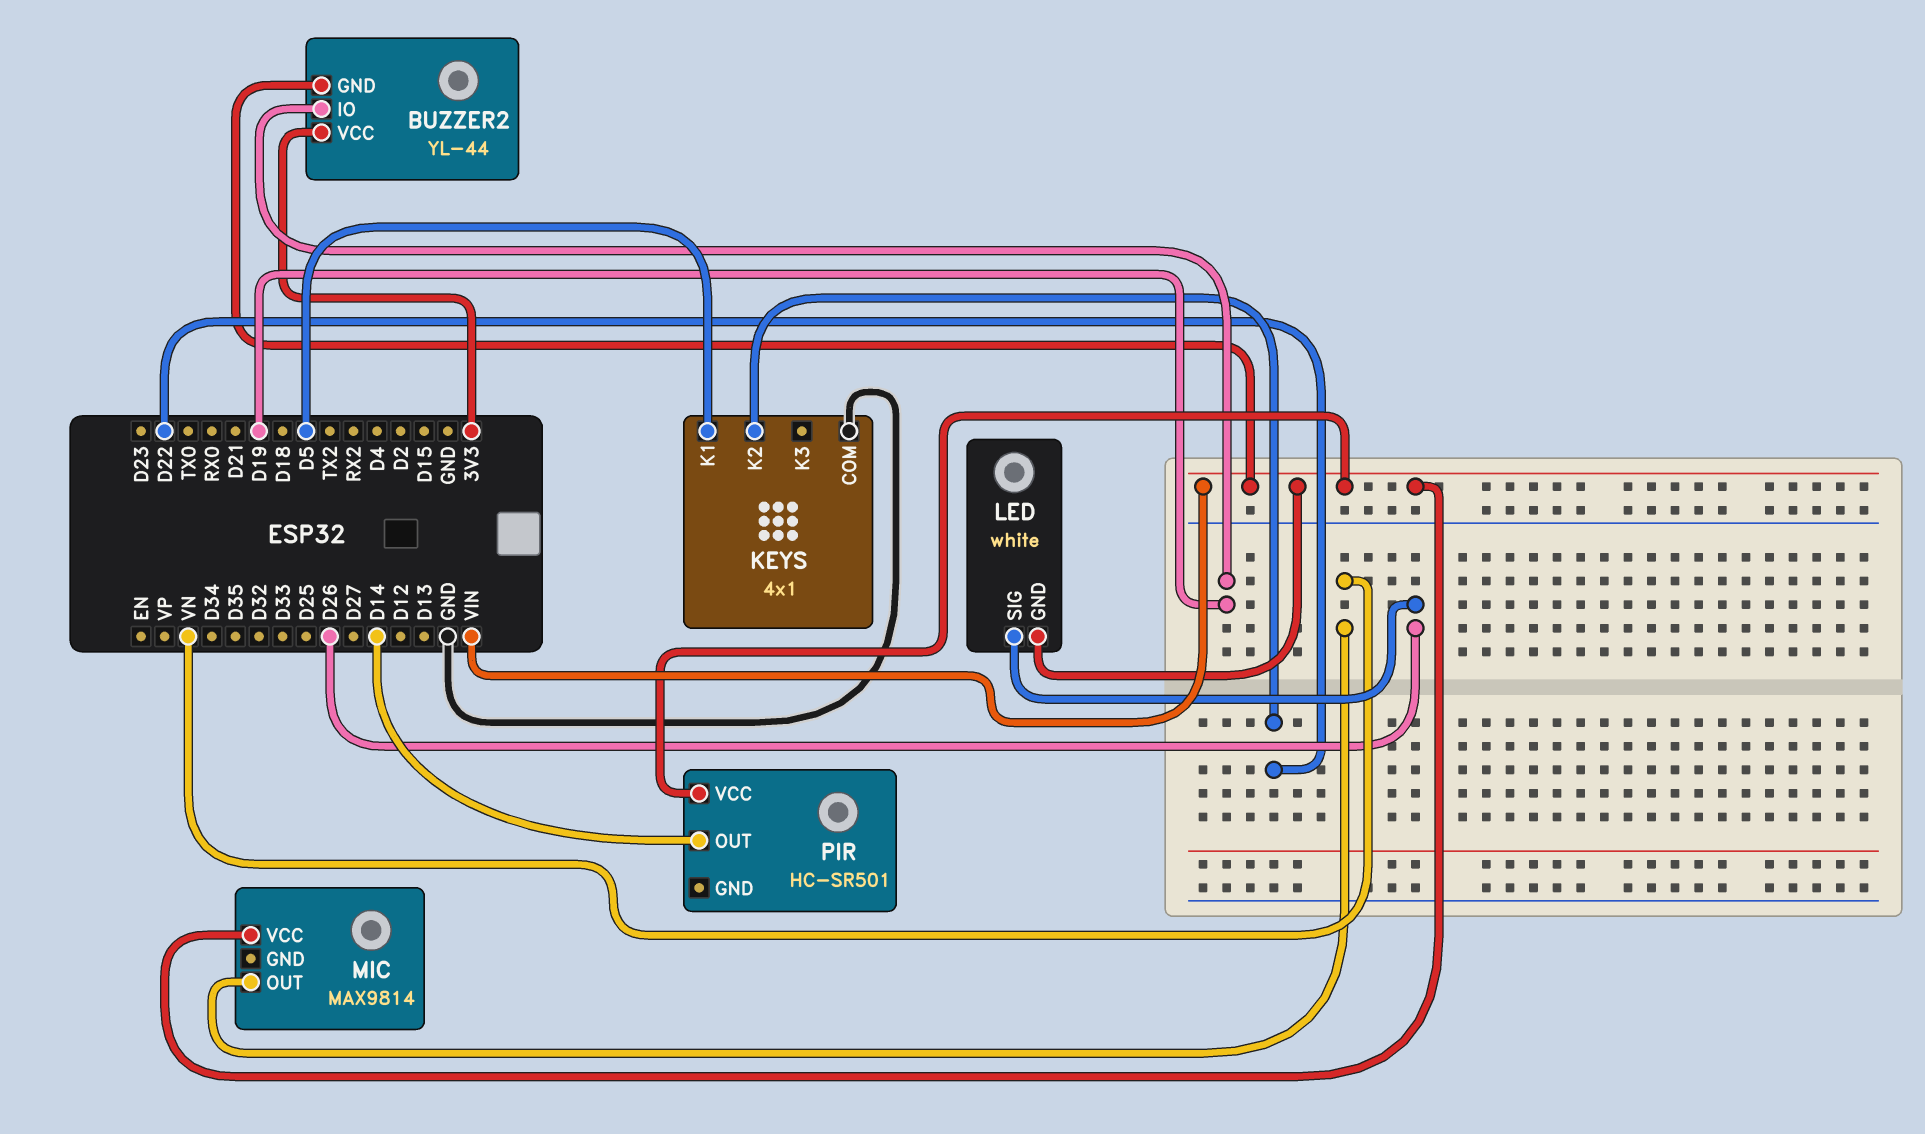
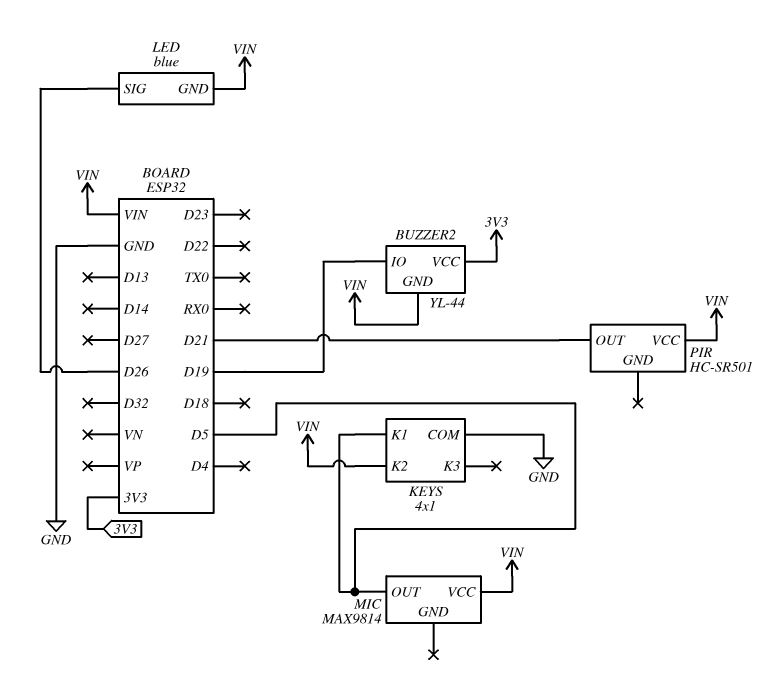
KEYS pin K2: D22 -> VIN
LED: white -> blue
MIC pin OUT: VN -> D5
PIR pin OUT: D14 -> D21

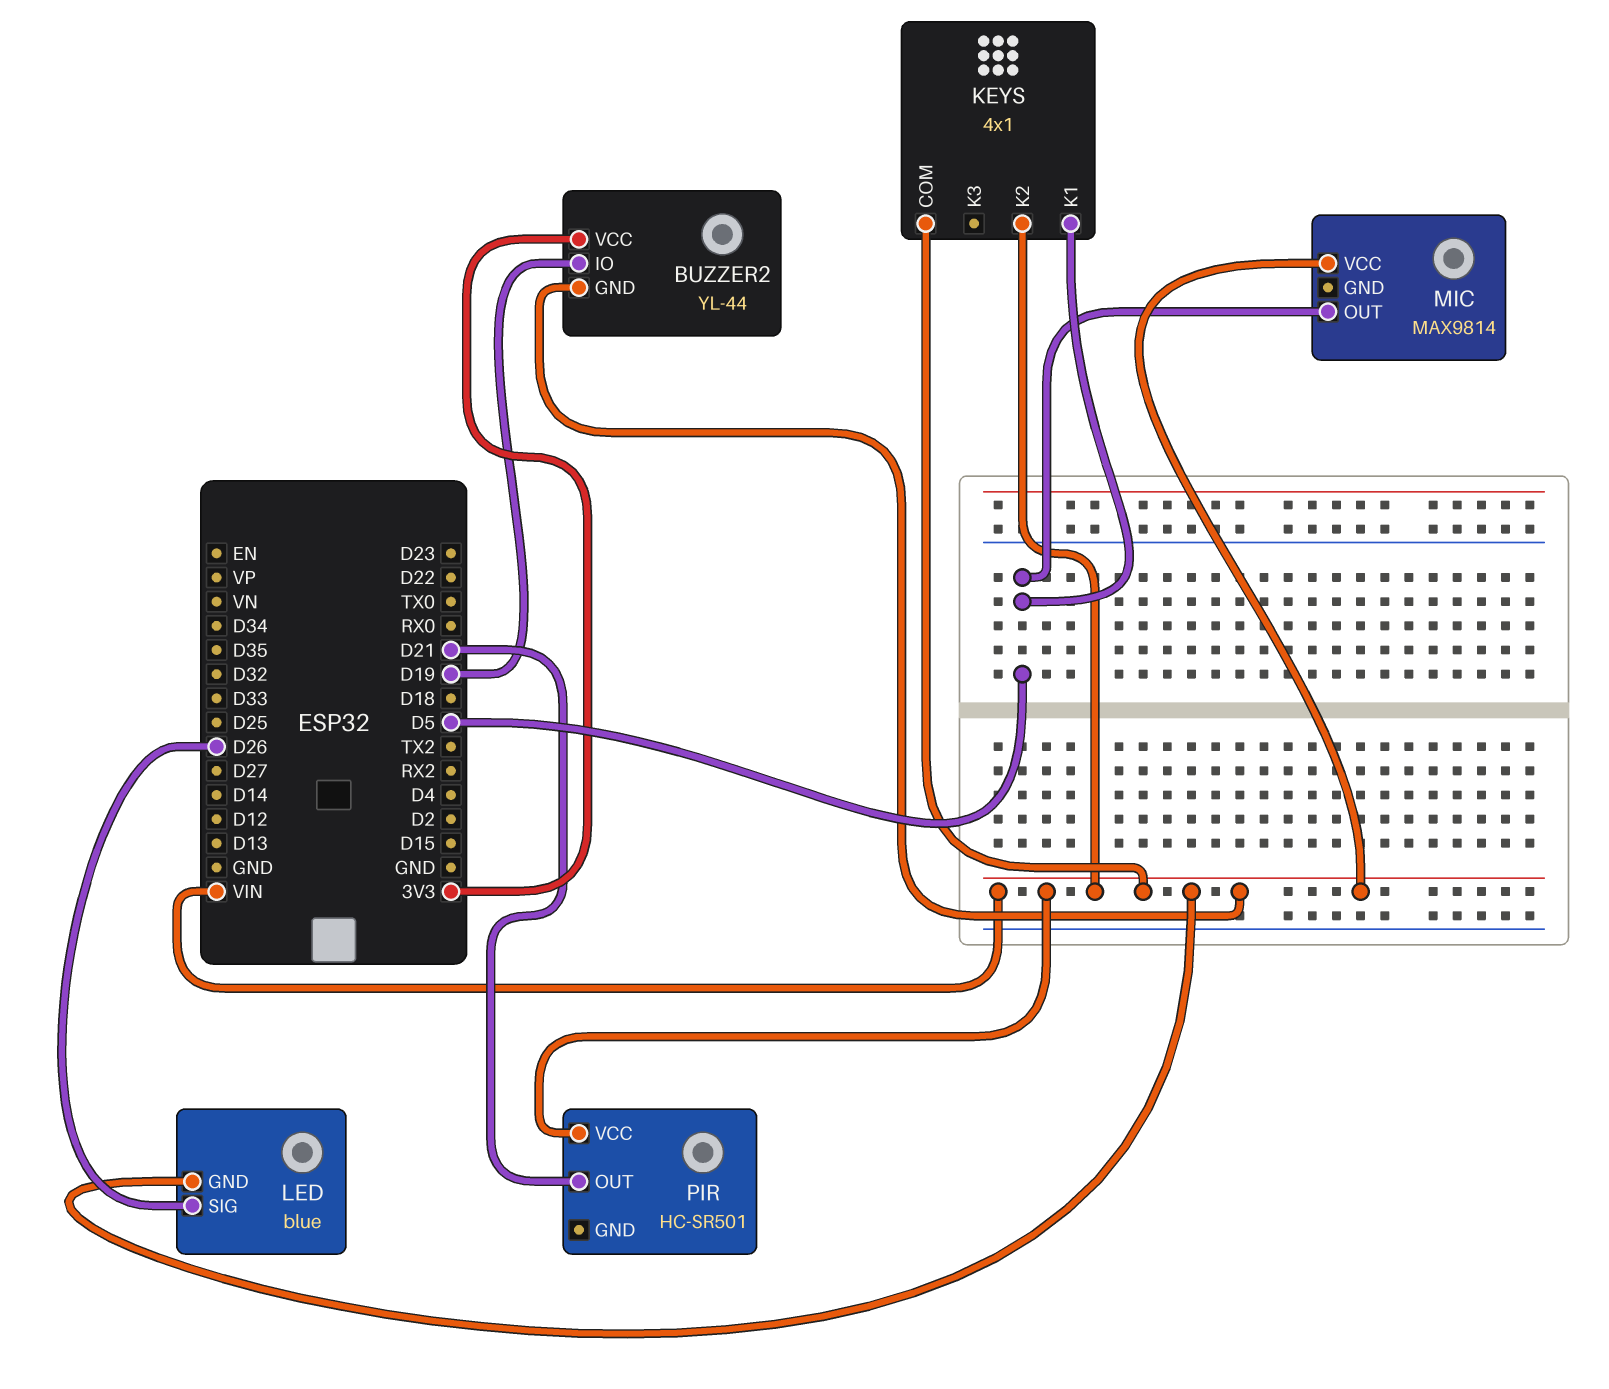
KEYS pin COM: GND -> VIN

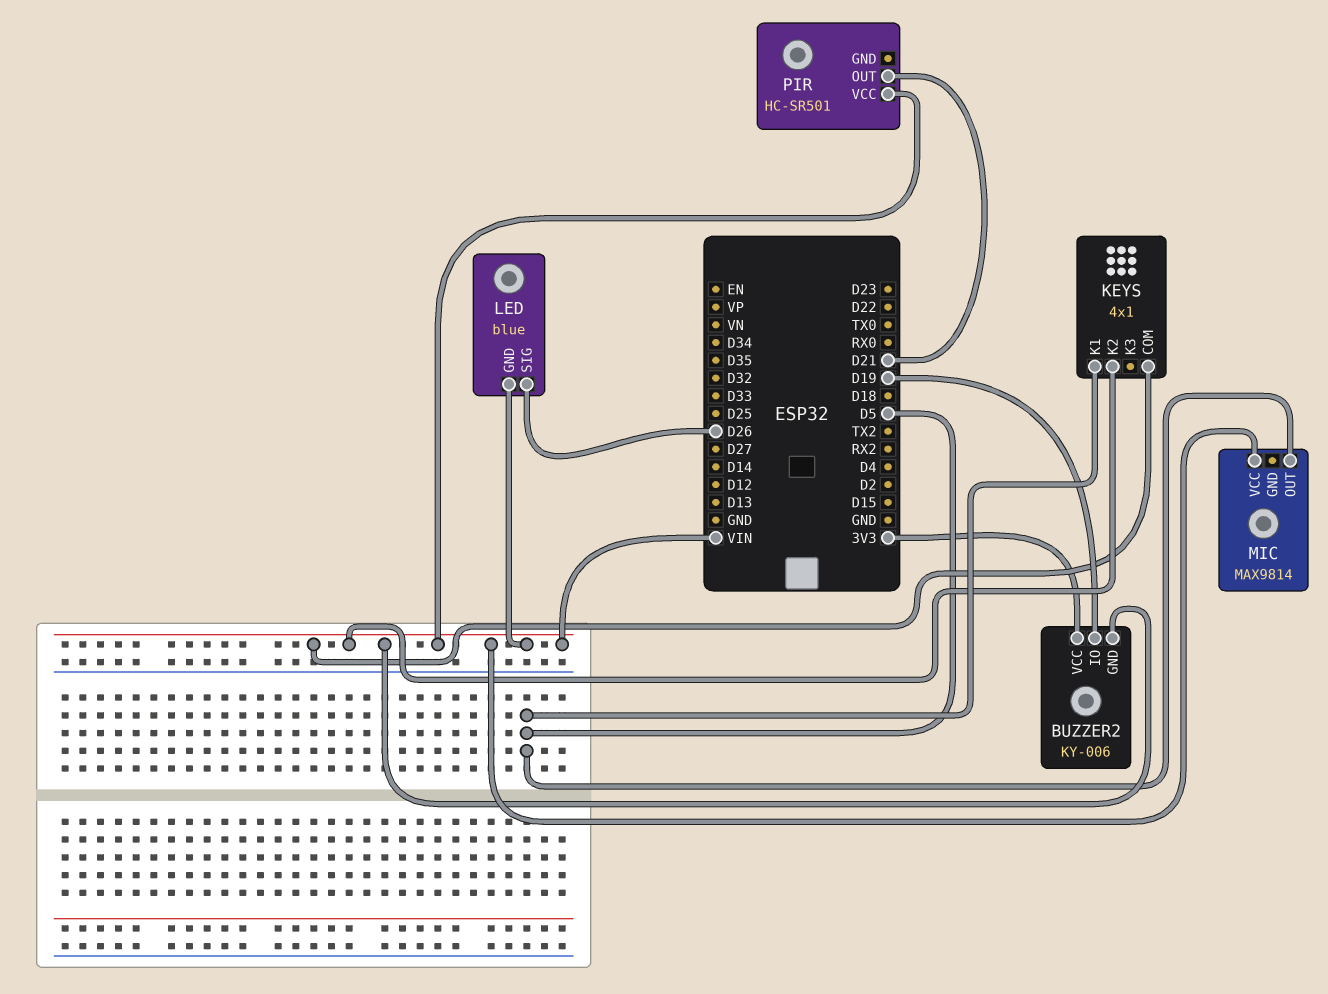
BUZZER2: YL-44 -> KY-006

